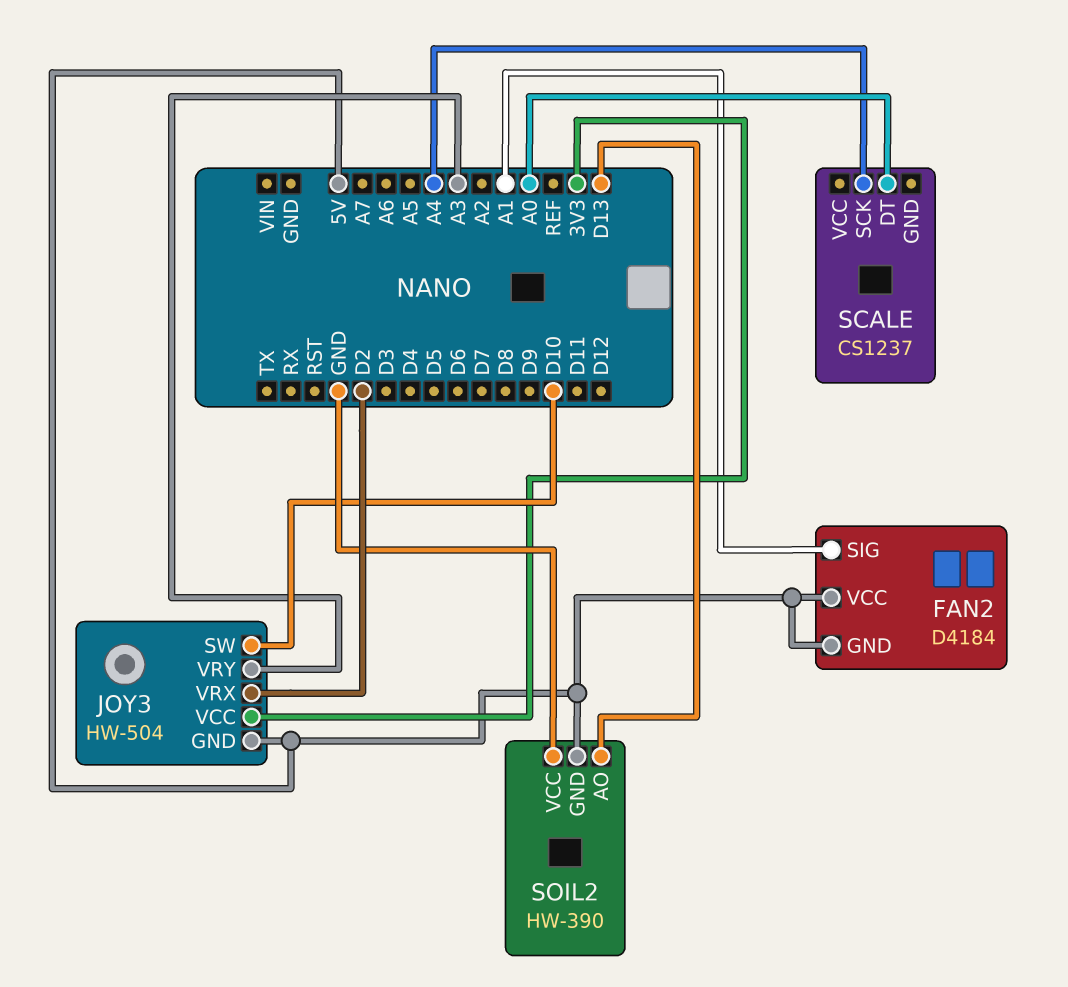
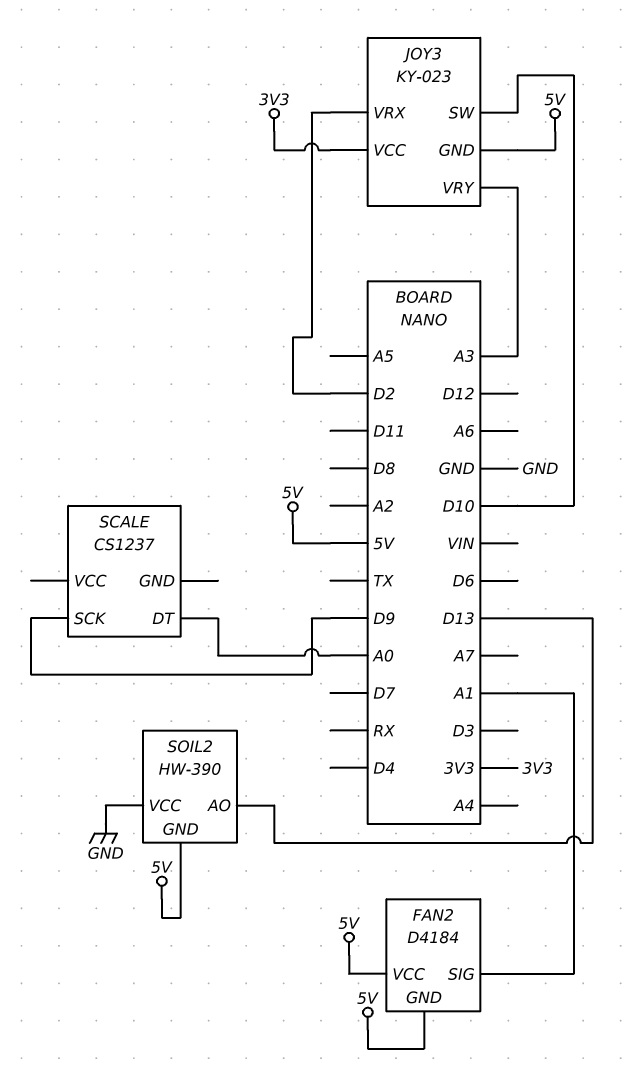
JOY3: HW-504 -> KY-023
SCALE pin SCK: A4 -> D9

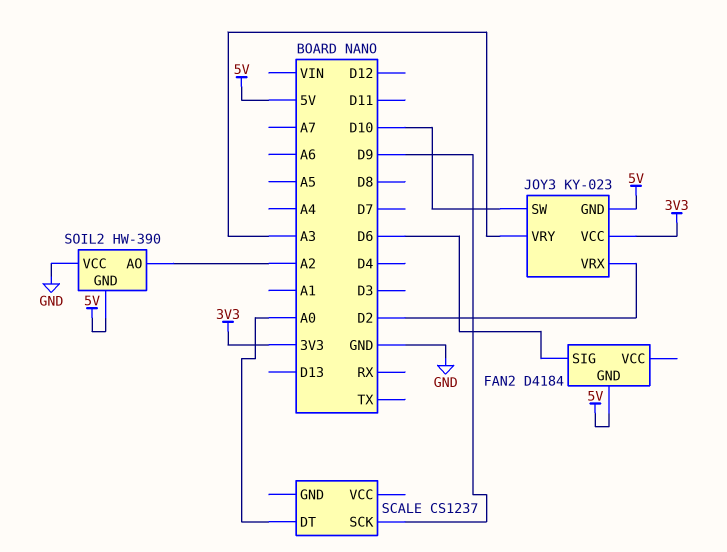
FAN2 pin SIG: A1 -> D6
FAN2 pin VCC: 5V -> none
SOIL2 pin AO: D13 -> A2

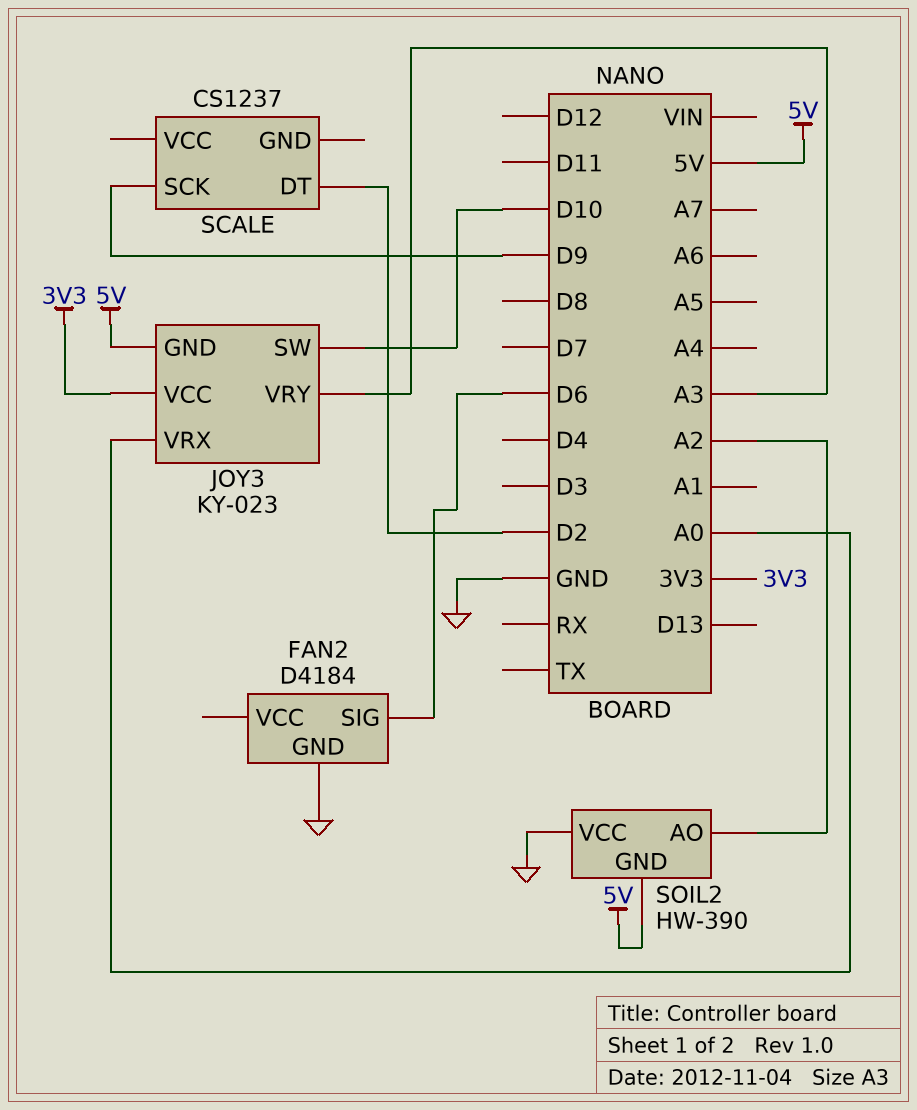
FAN2 pin GND: 5V -> GND
JOY3 pin VRX: D2 -> A0
SCALE pin DT: A0 -> D2

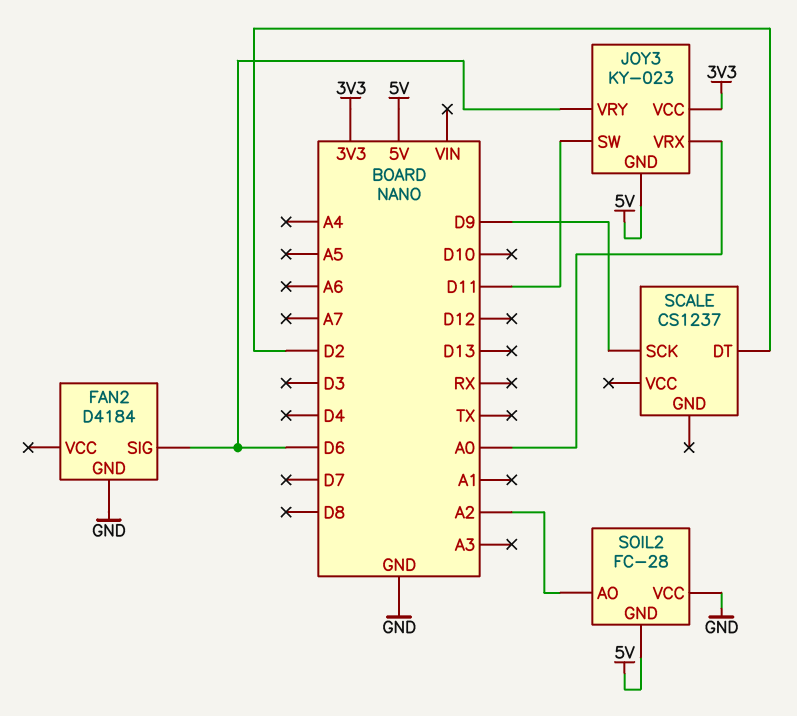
JOY3 pin SW: D10 -> D11
JOY3 pin VRY: A3 -> D6
SOIL2: HW-390 -> FC-28

